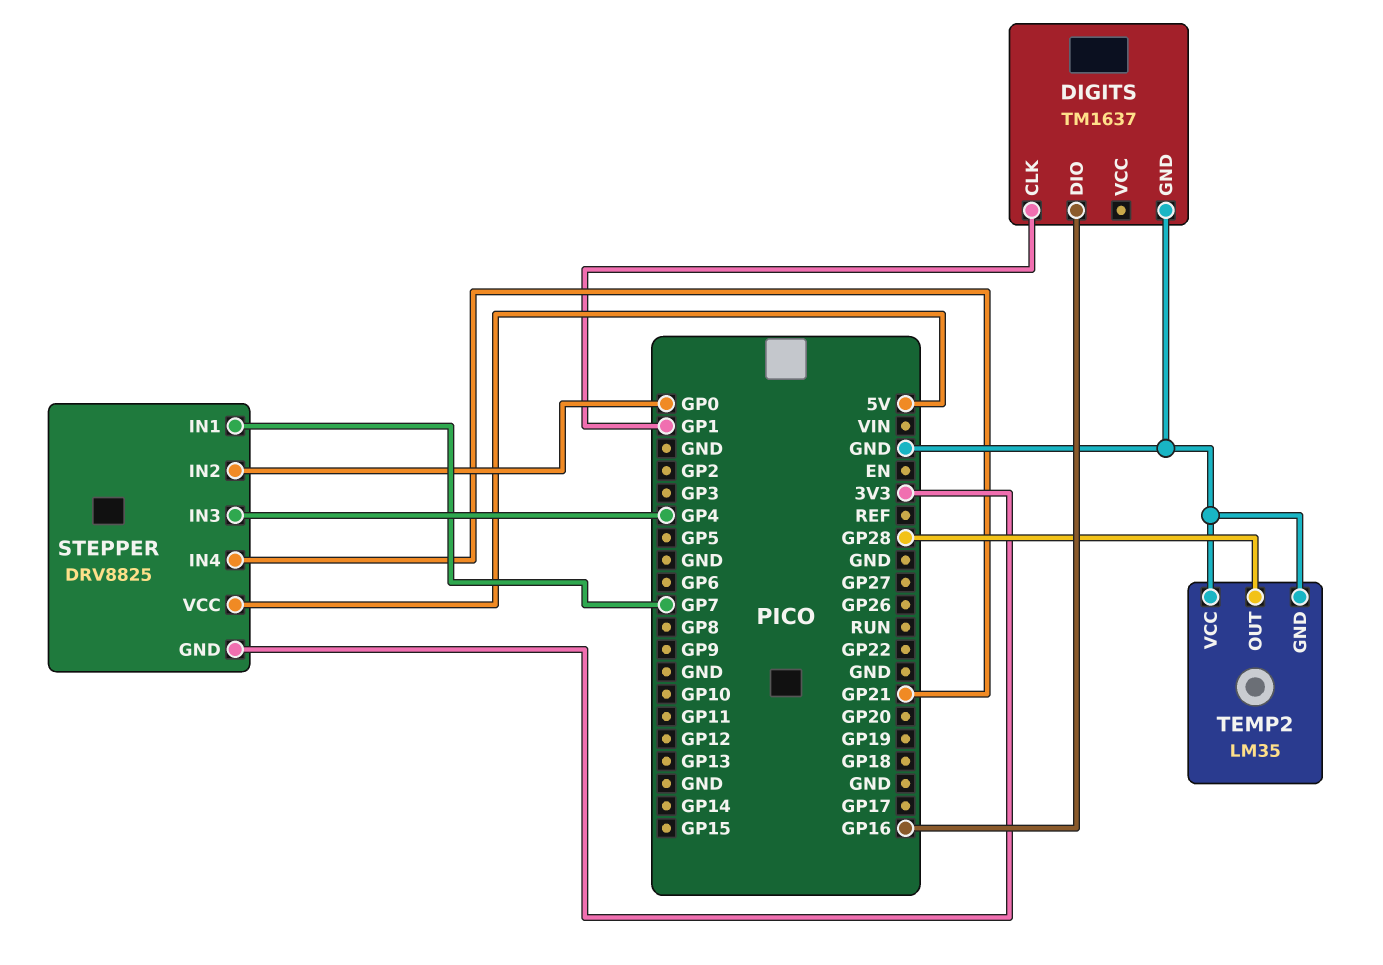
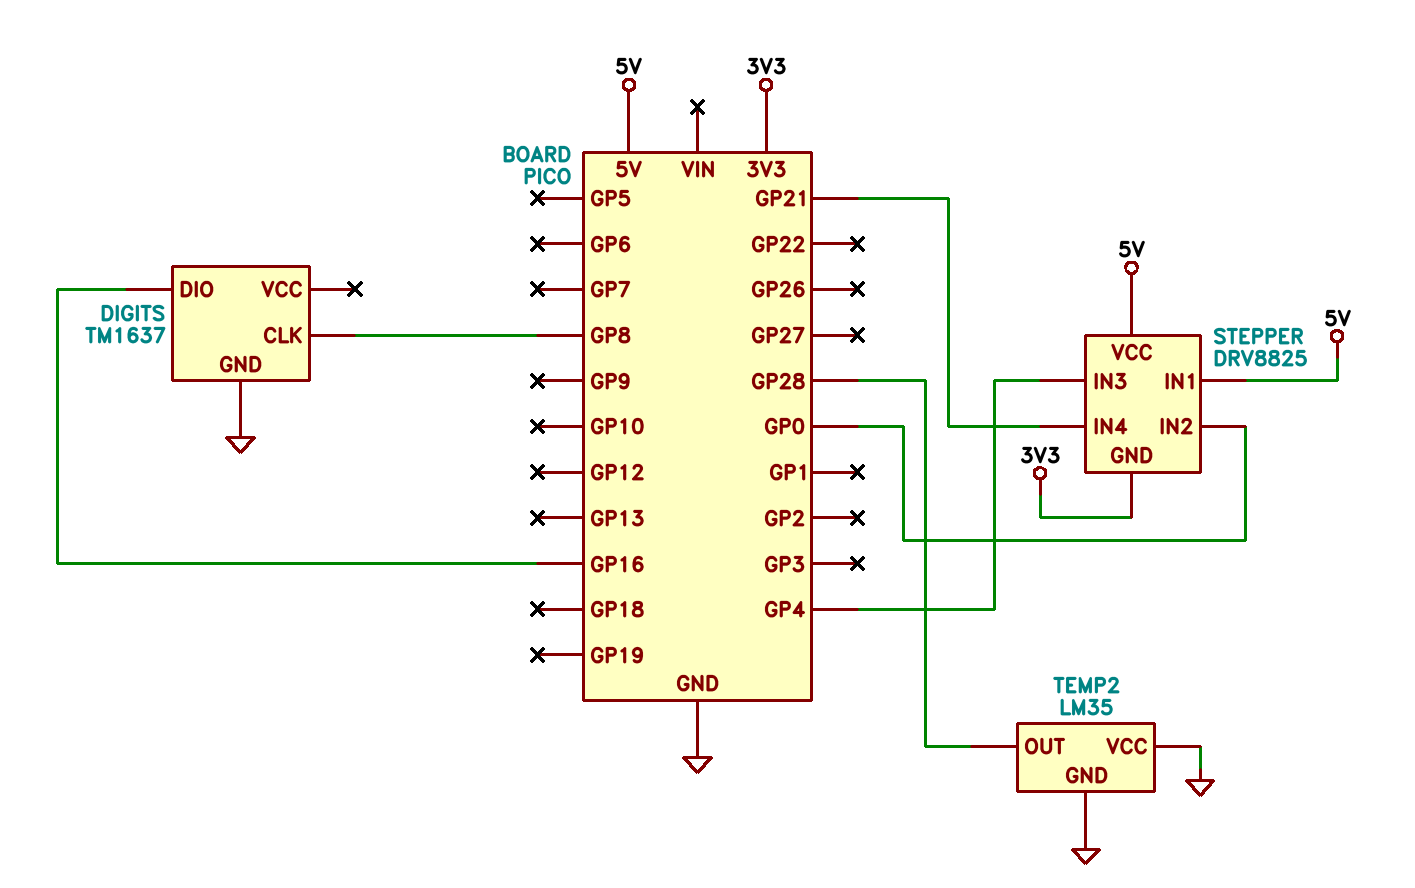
DIGITS pin CLK: GP1 -> GP8
STEPPER pin IN1: GP7 -> 5V

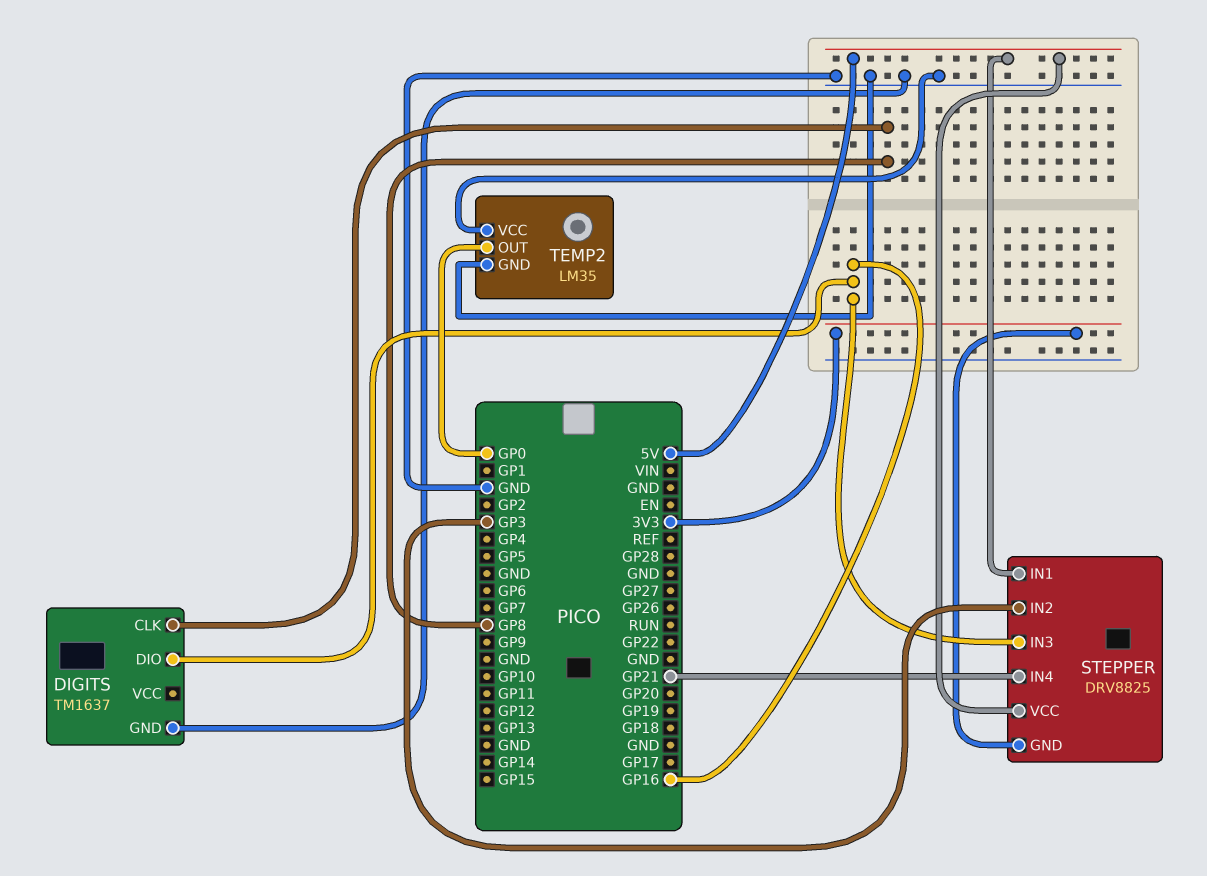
STEPPER pin IN2: GP0 -> GP3
STEPPER pin IN3: GP4 -> GP16
TEMP2 pin OUT: GP28 -> GP0

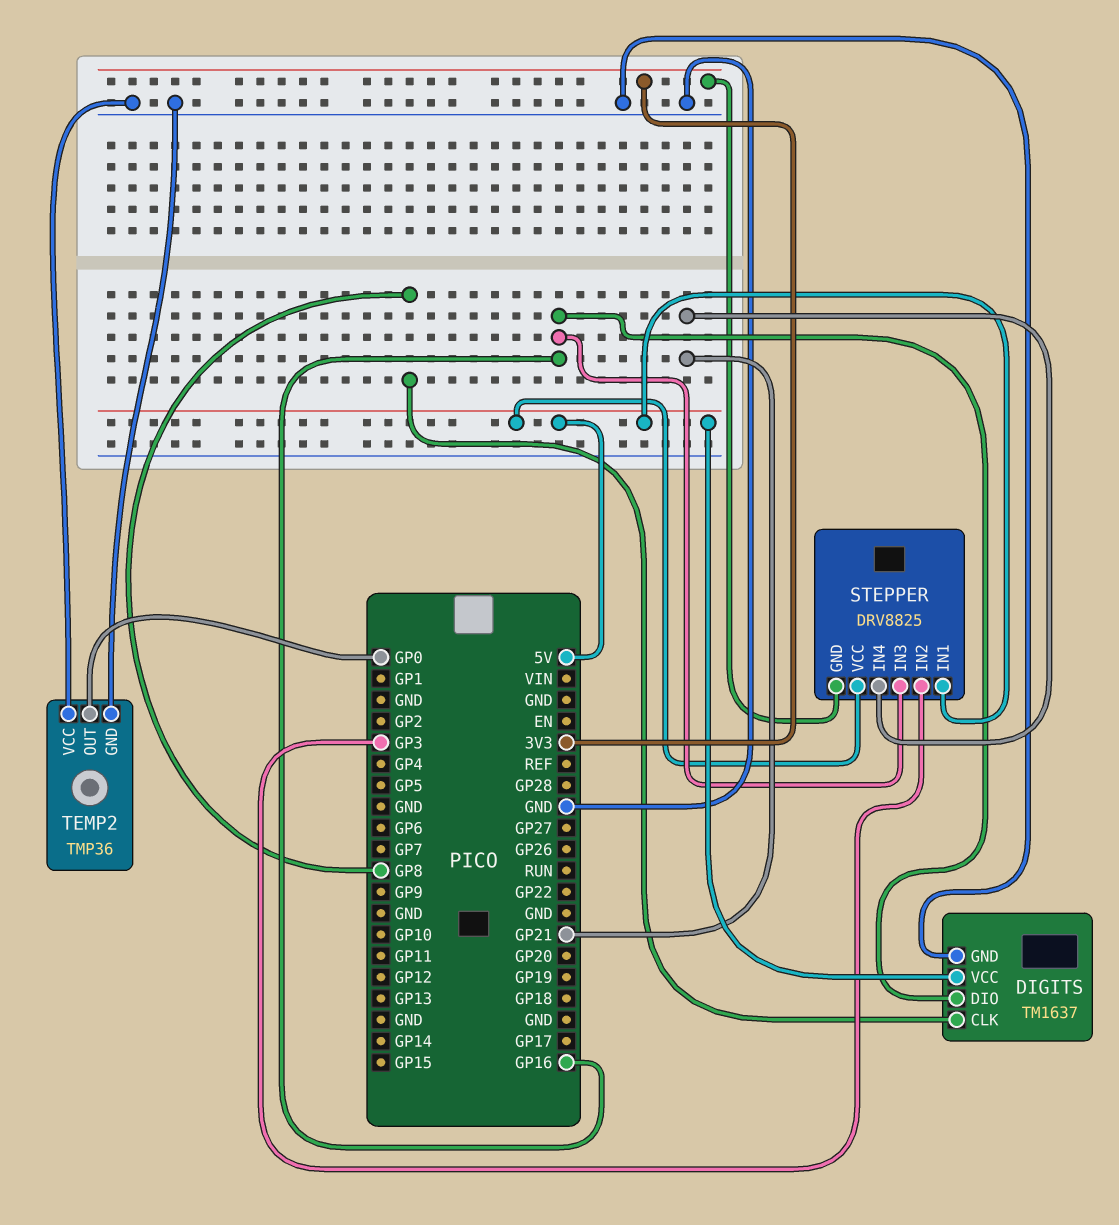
DIGITS pin VCC: none -> 5V
TEMP2: LM35 -> TMP36

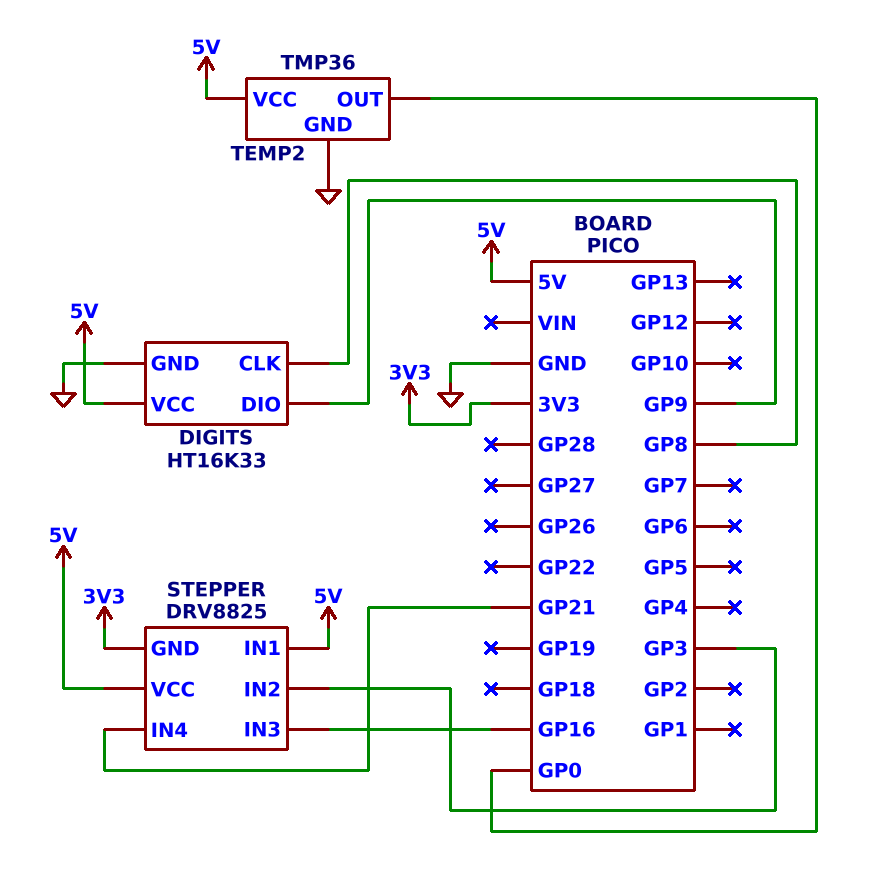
DIGITS: TM1637 -> HT16K33
DIGITS pin DIO: GP16 -> GP9
TEMP2 pin VCC: GND -> 5V

